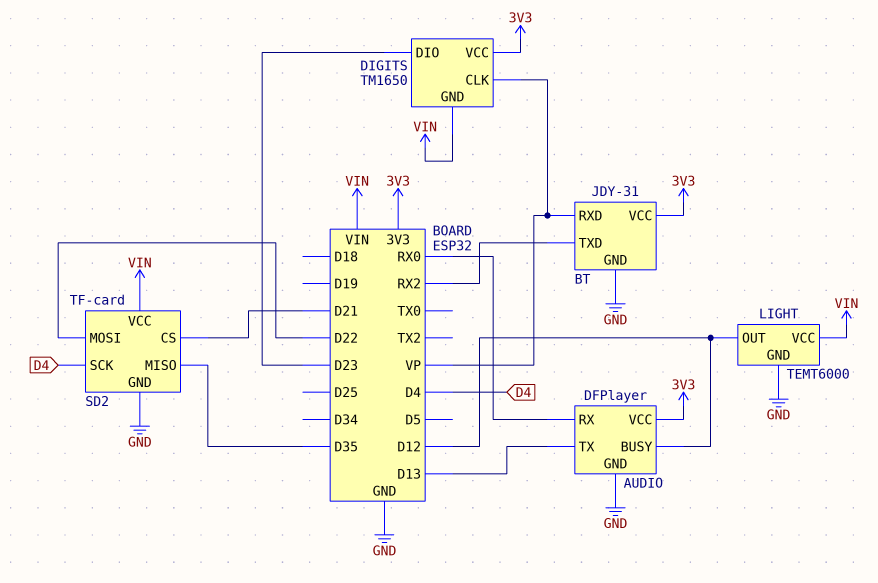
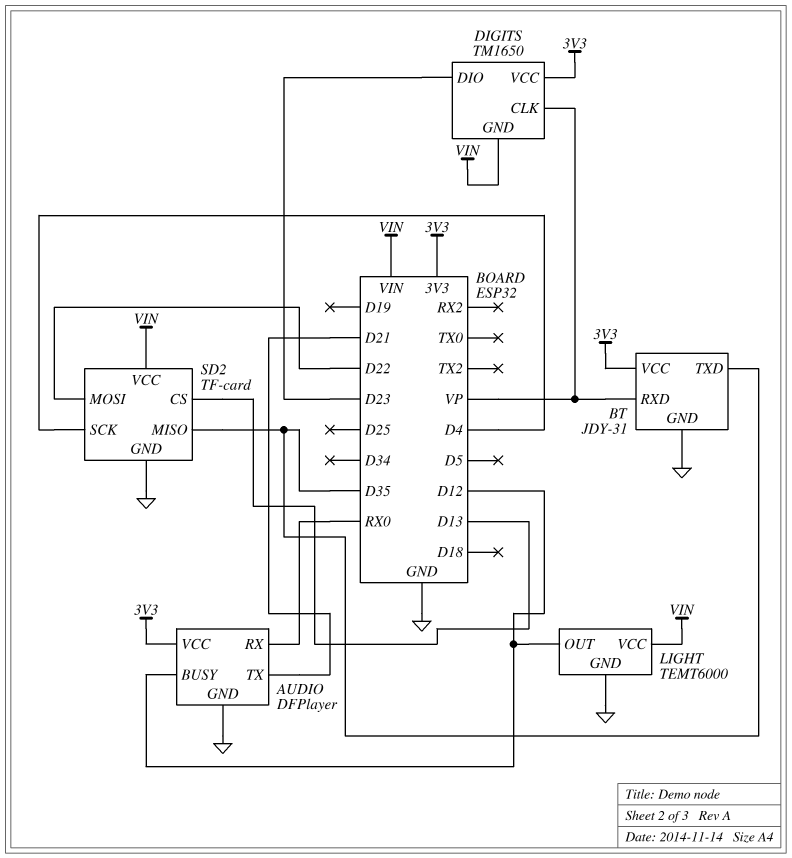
AUDIO pin TX: D13 -> D21
BT pin TXD: RX2 -> D35
SD2 pin CS: D21 -> D13

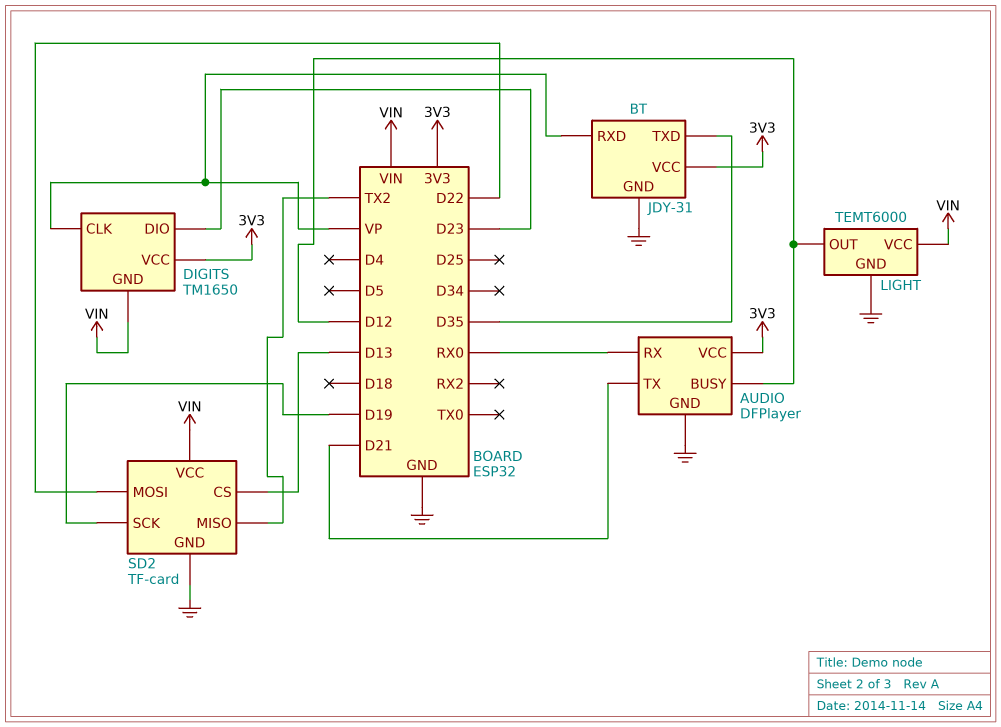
SD2 pin MISO: D35 -> TX2
SD2 pin SCK: D4 -> D19

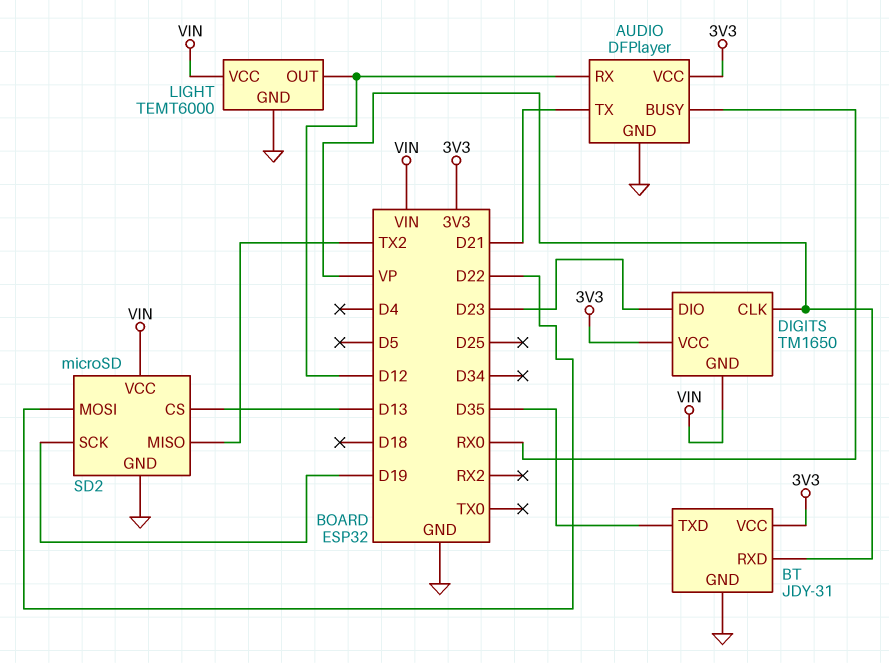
AUDIO pin BUSY: D12 -> RX0
AUDIO pin RX: RX0 -> D12
SD2: TF-card -> microSD

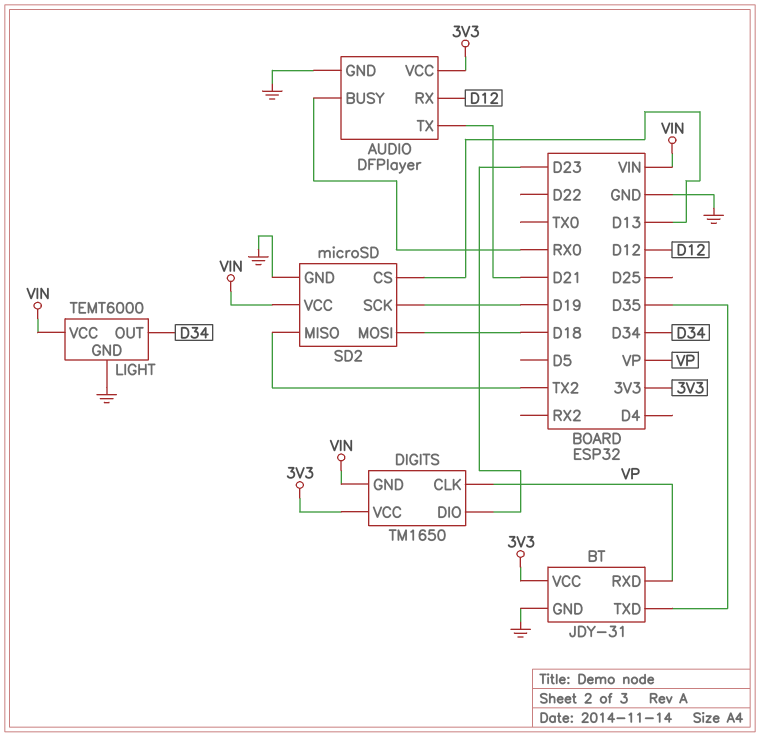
LIGHT pin OUT: D12 -> D34
SD2 pin MOSI: D22 -> D18

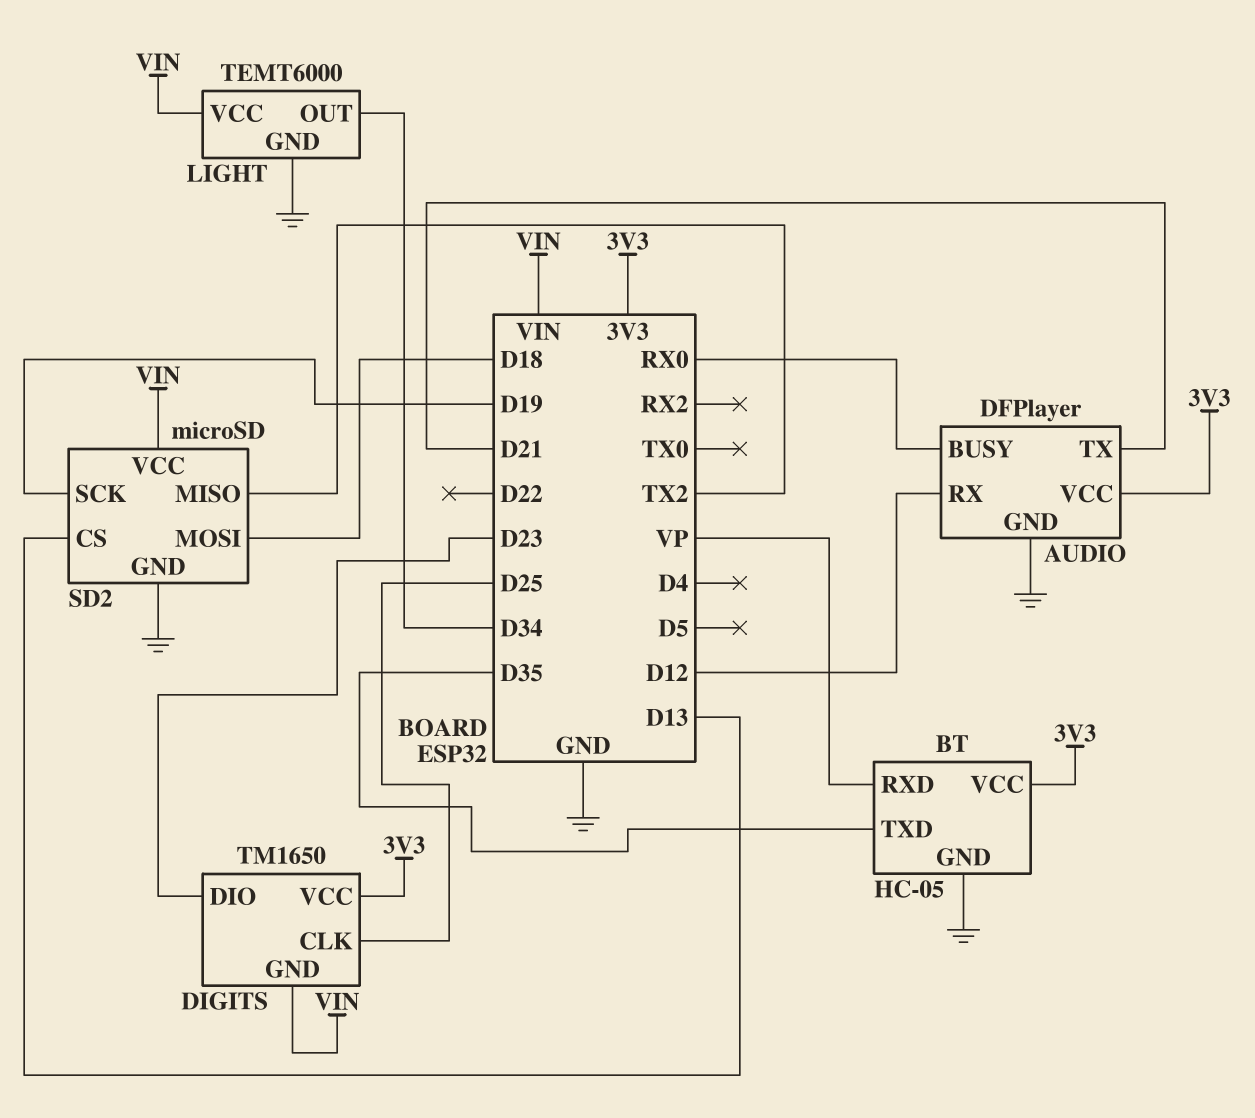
BT: JDY-31 -> HC-05
DIGITS pin CLK: VP -> D25

